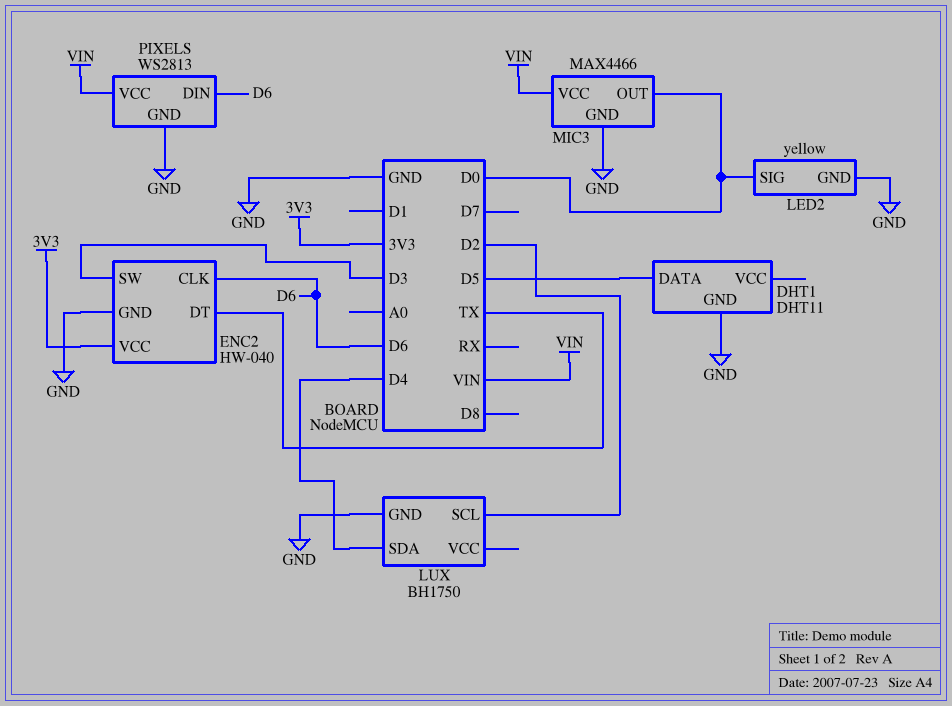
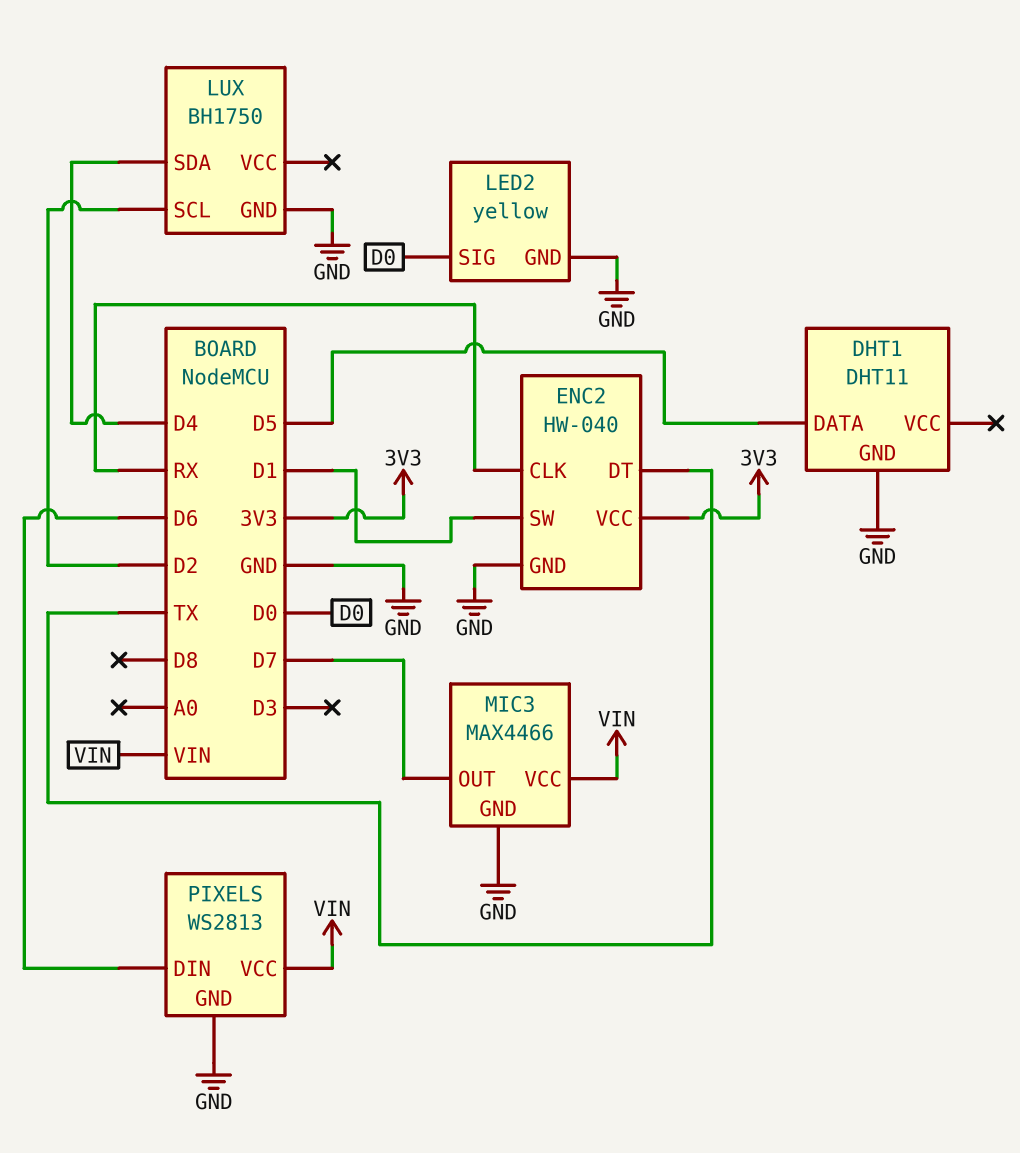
ENC2 pin CLK: D6 -> RX
ENC2 pin SW: D3 -> D1
MIC3 pin OUT: D0 -> D7

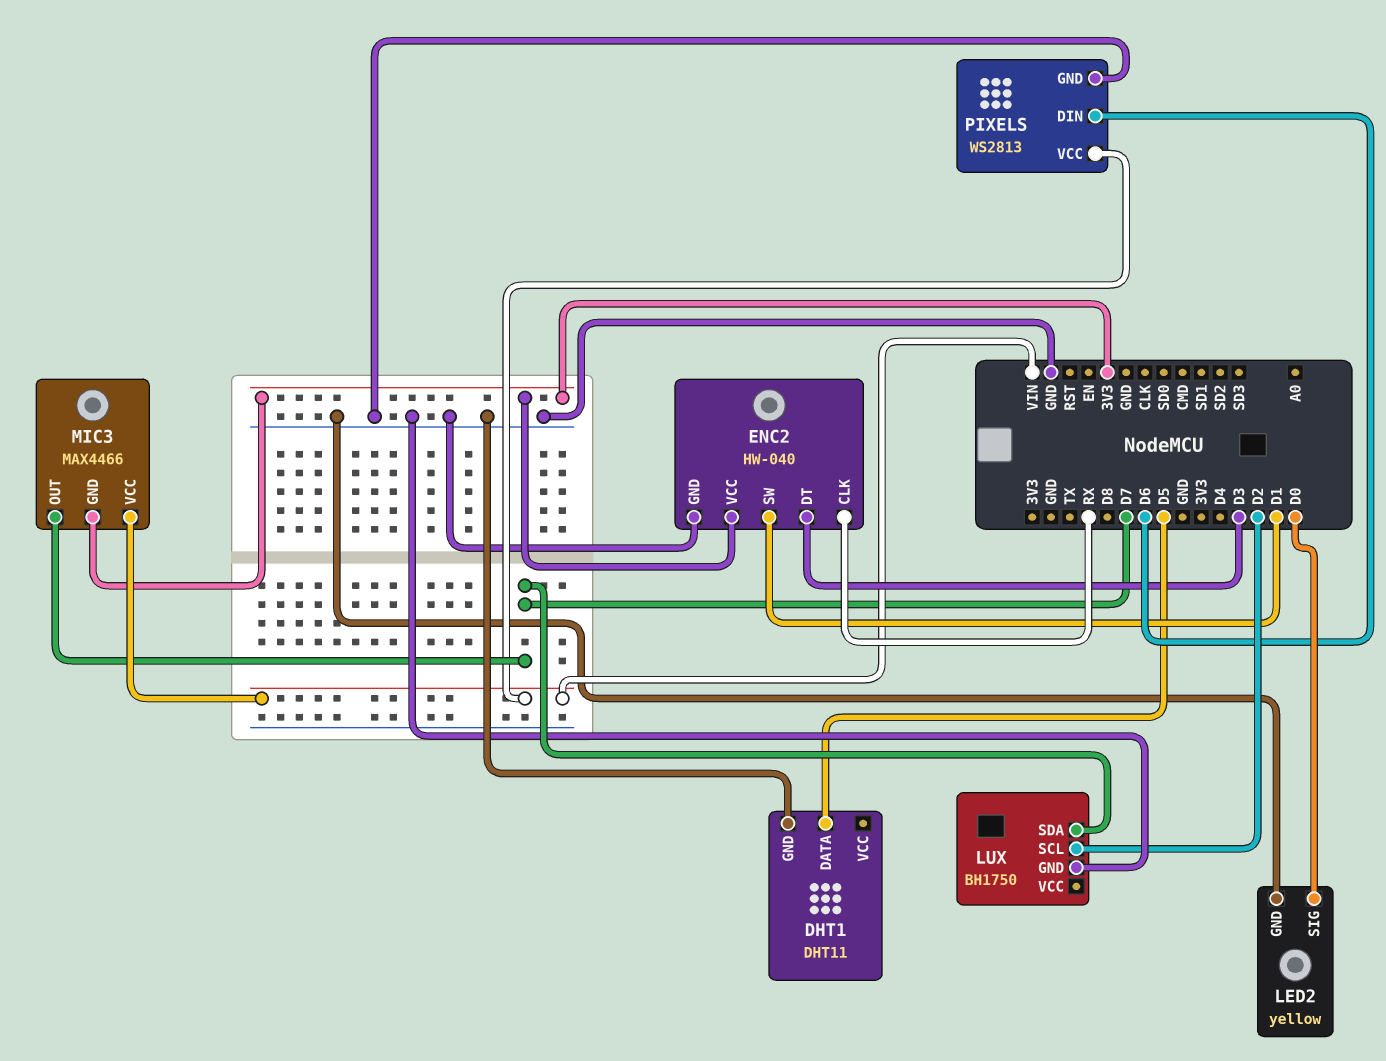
ENC2 pin DT: TX -> D3
LUX pin SDA: D4 -> D7
MIC3 pin GND: GND -> 3V3

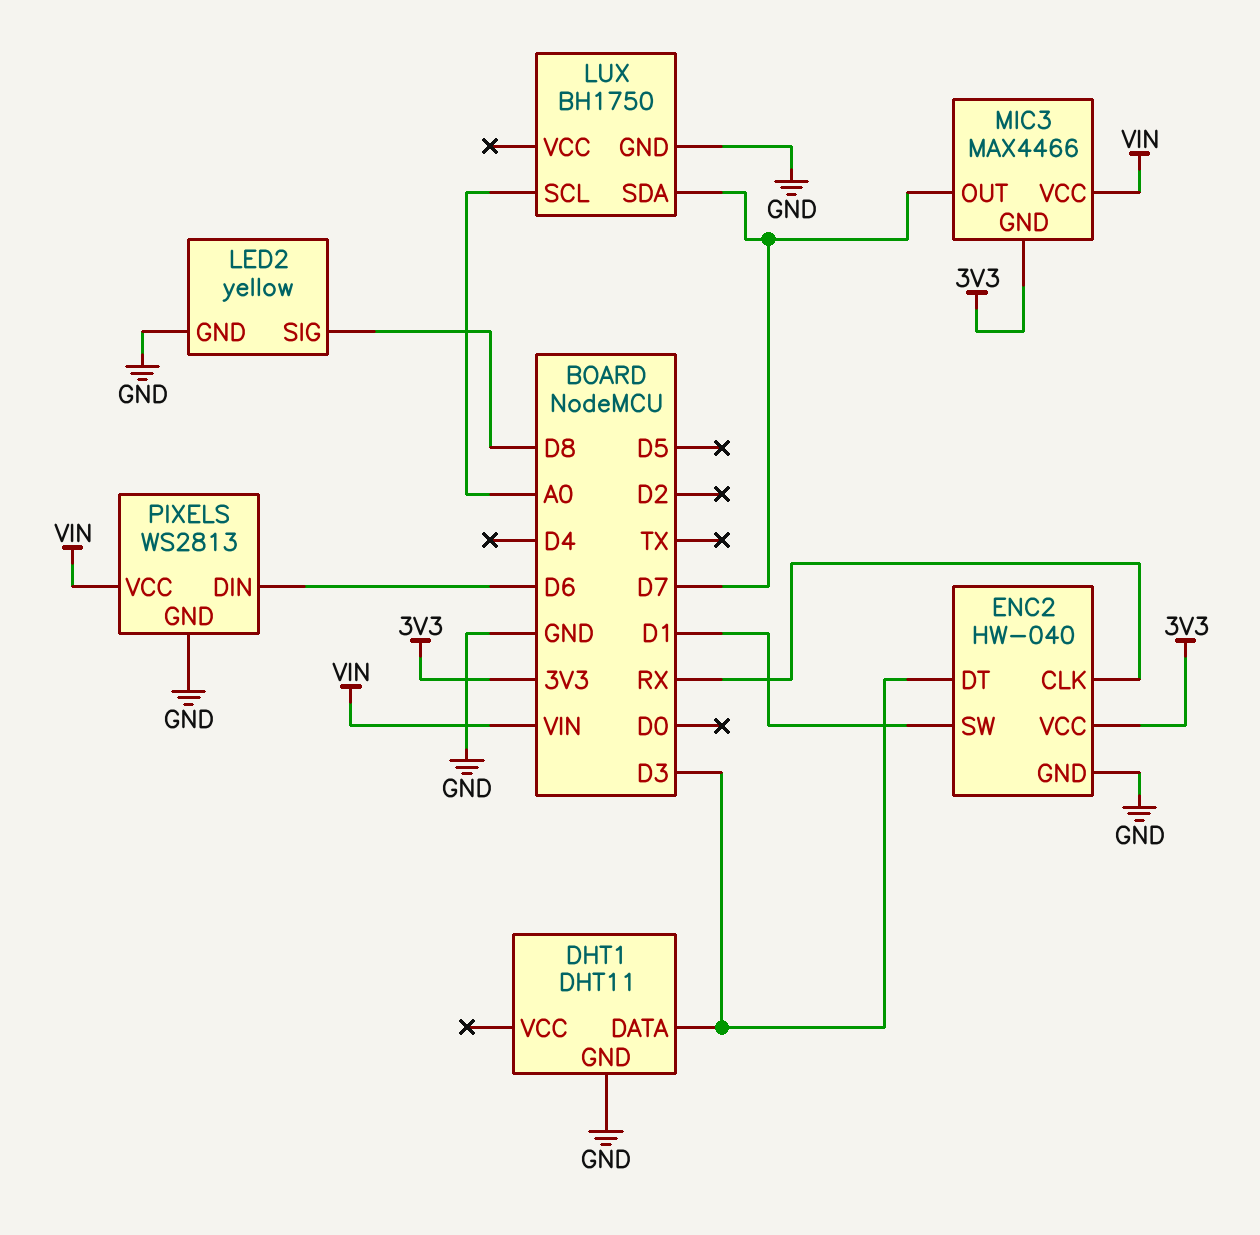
DHT1 pin DATA: D5 -> D3
LED2 pin SIG: D0 -> D8
LUX pin SCL: D2 -> A0

